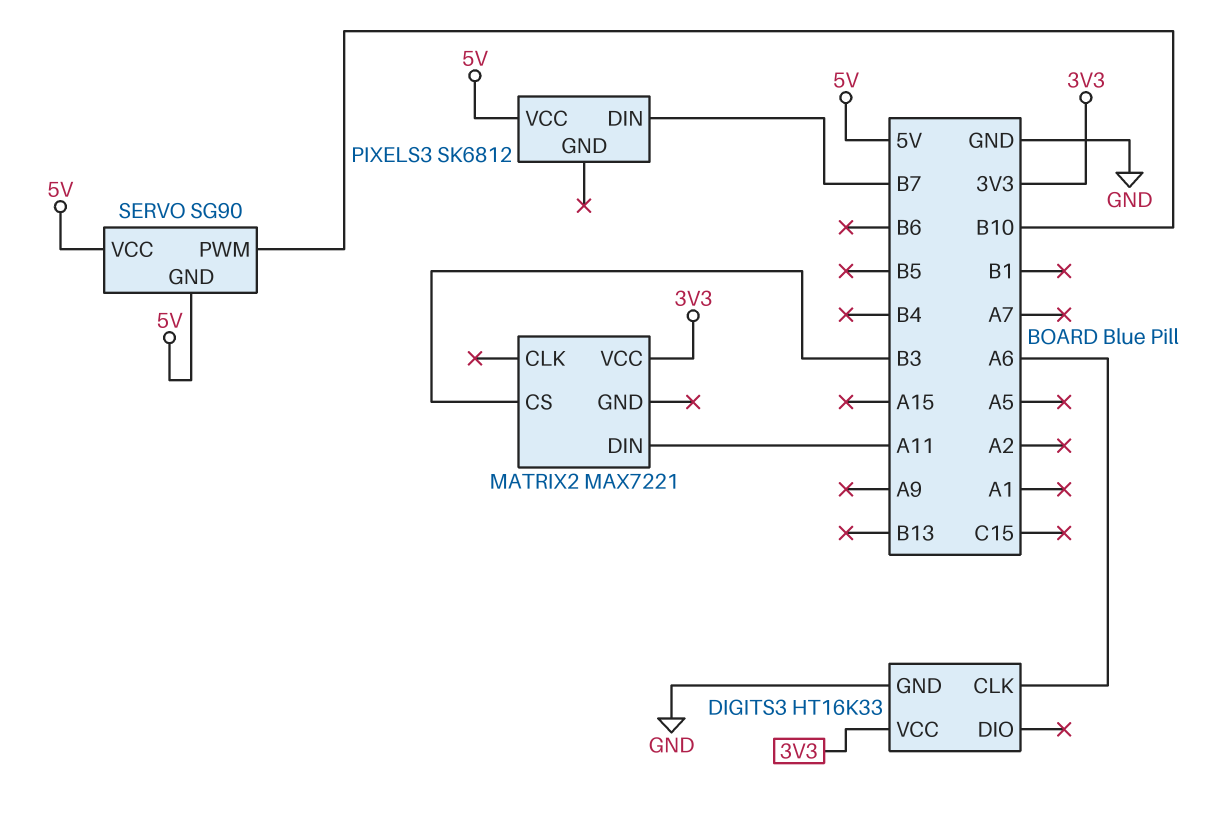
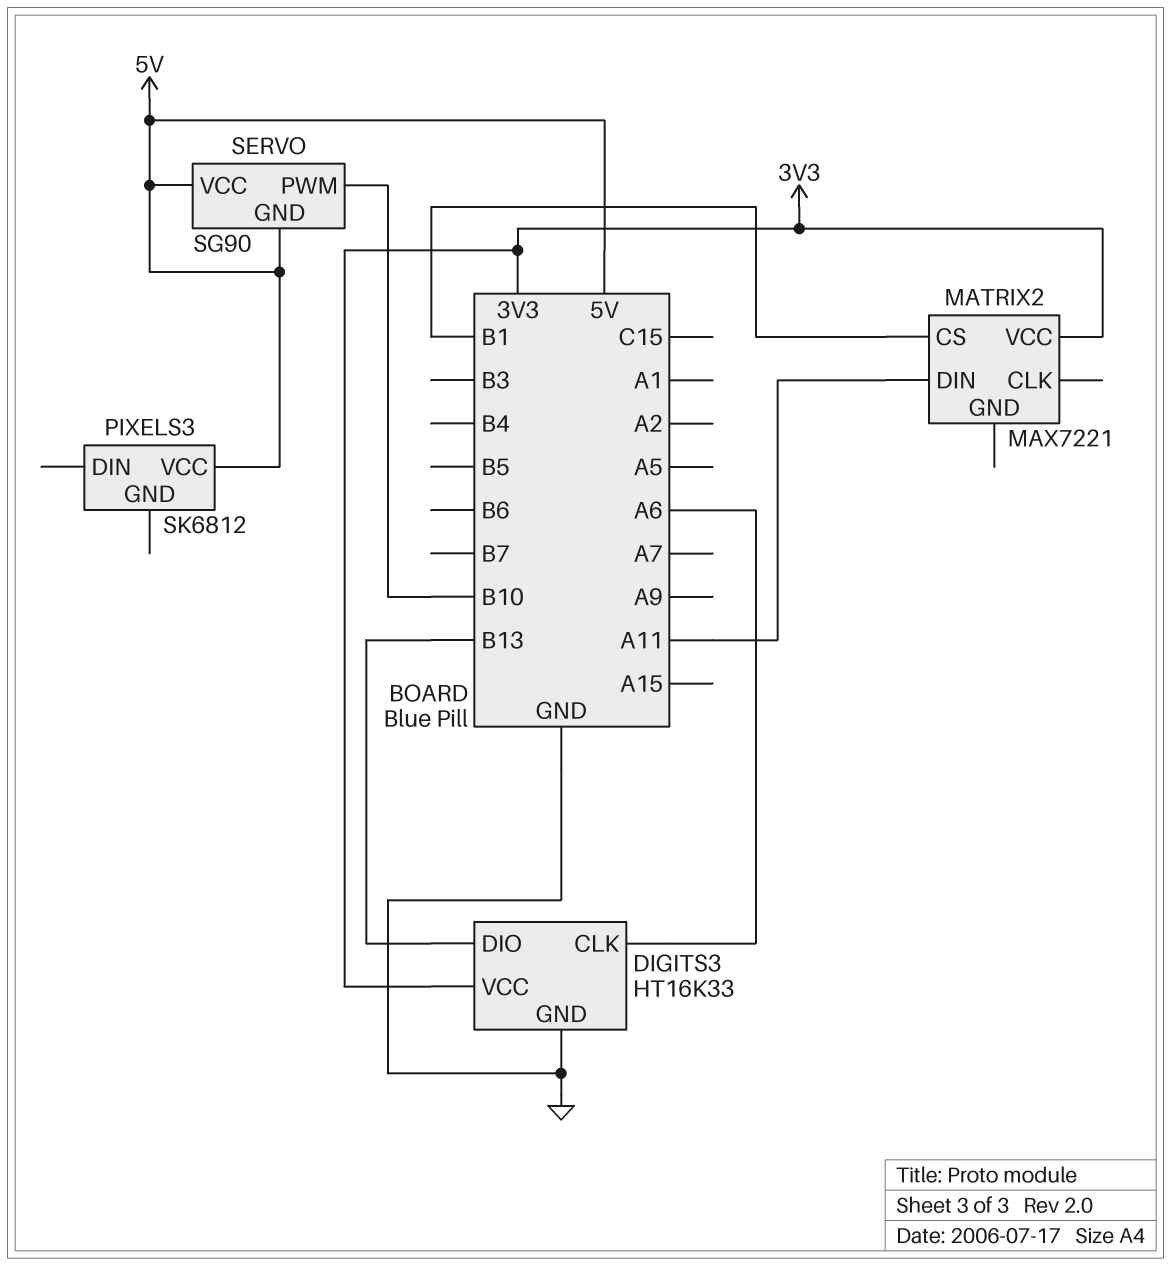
DIGITS3 pin DIO: none -> B13
MATRIX2 pin CS: B3 -> B1
PIXELS3 pin DIN: B7 -> none

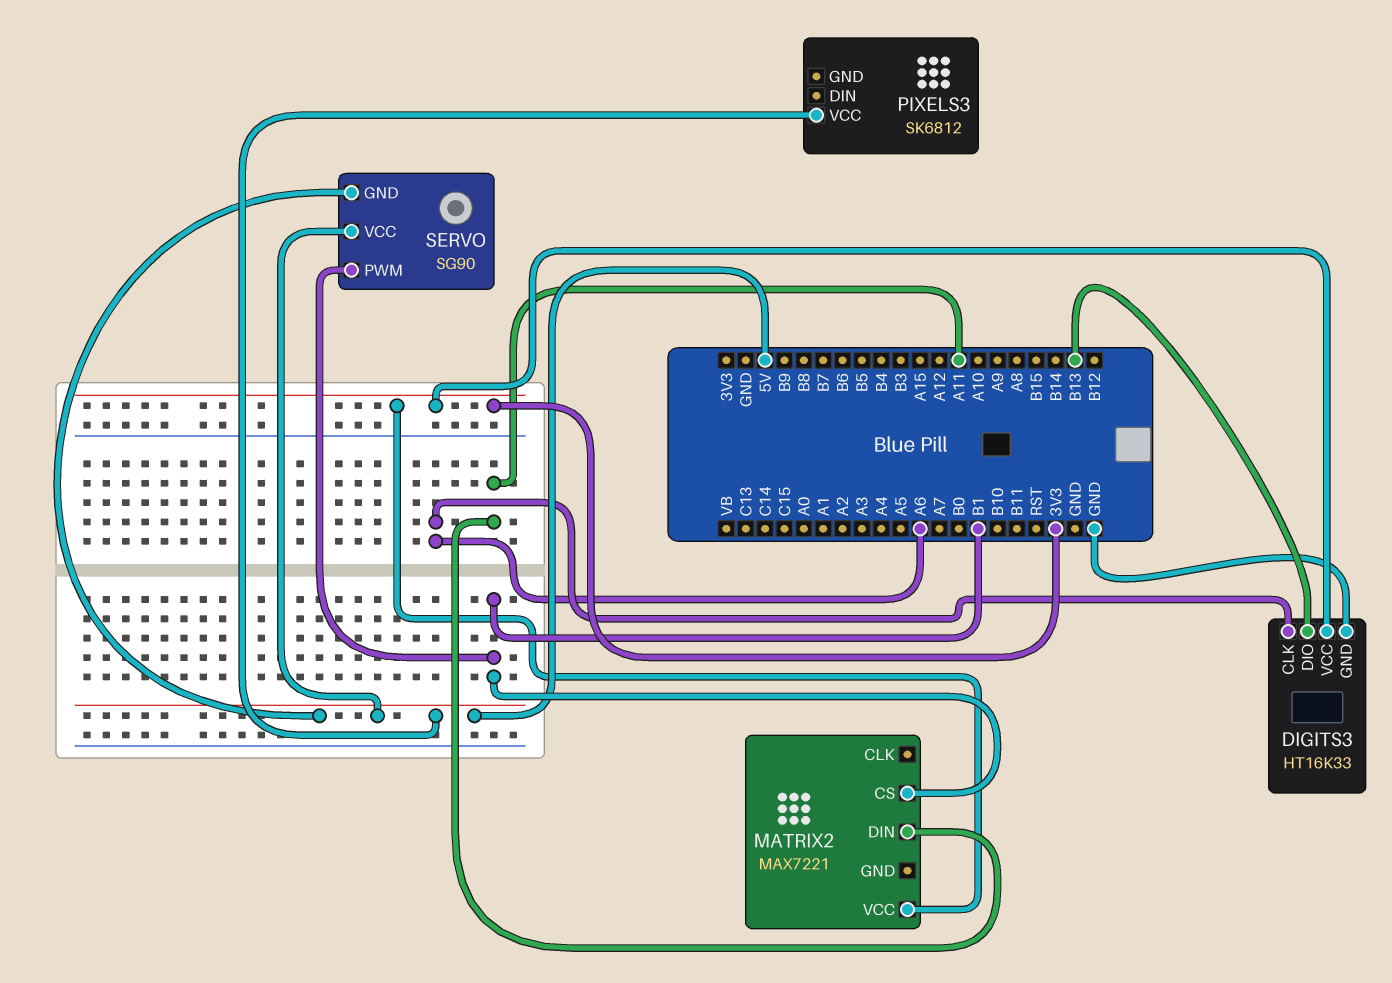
SERVO pin PWM: B10 -> B1

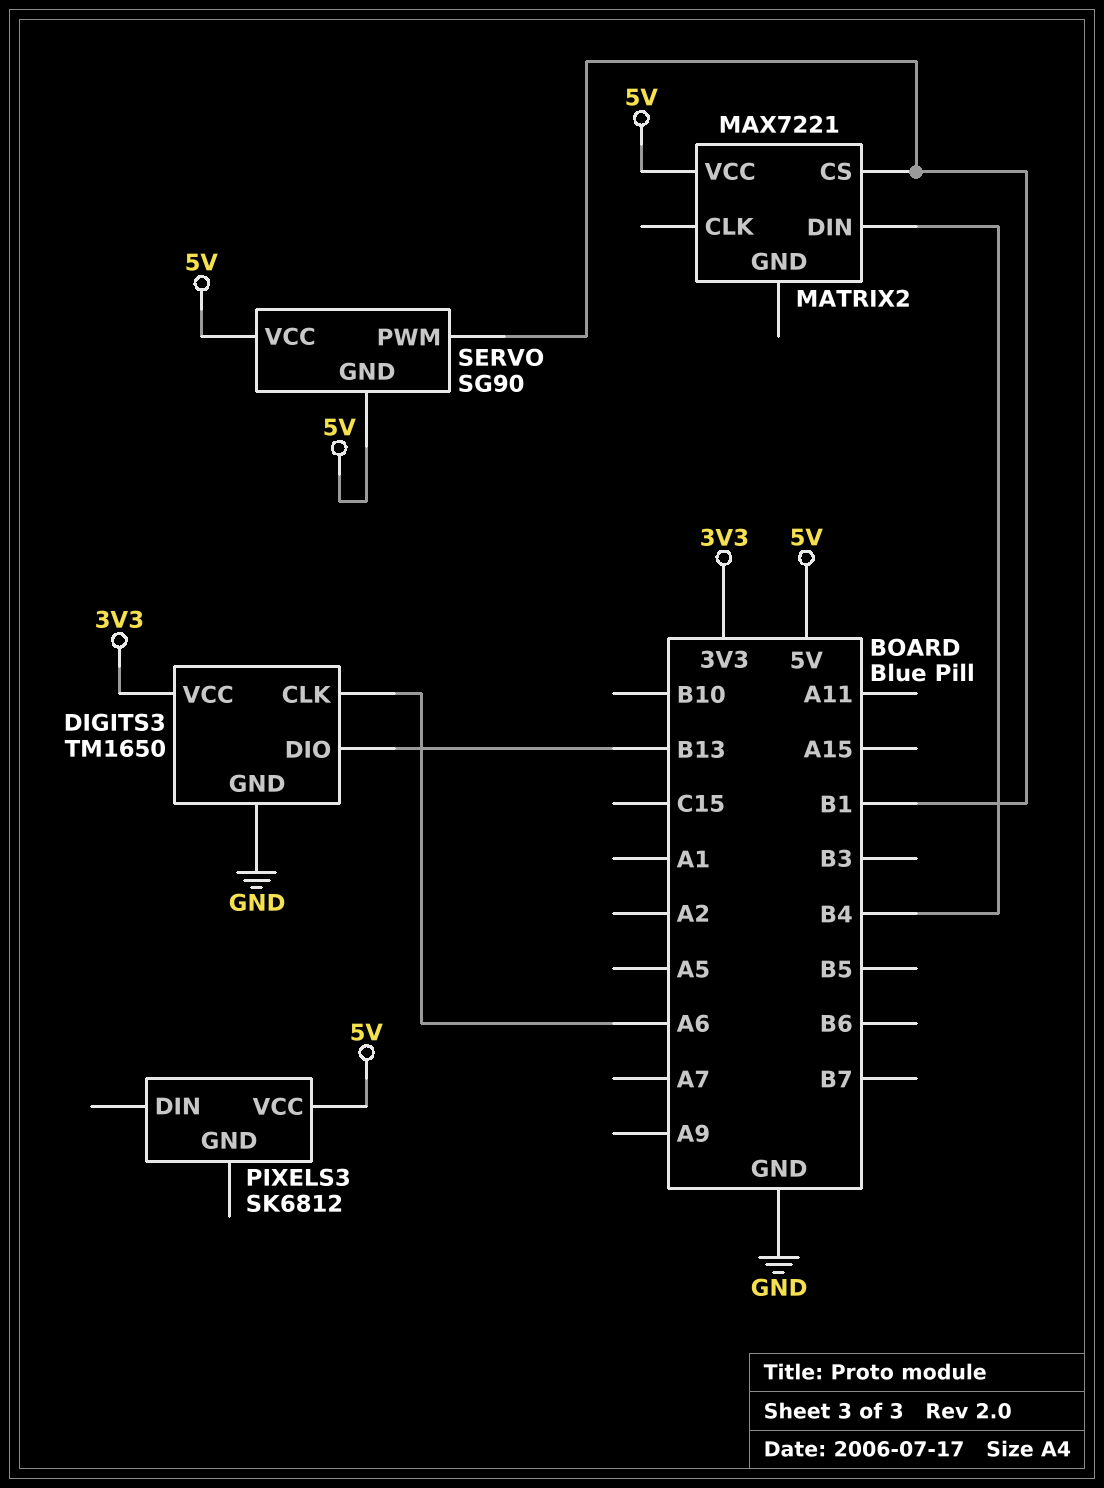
DIGITS3: HT16K33 -> TM1650
MATRIX2 pin DIN: A11 -> B4
MATRIX2 pin VCC: 3V3 -> 5V

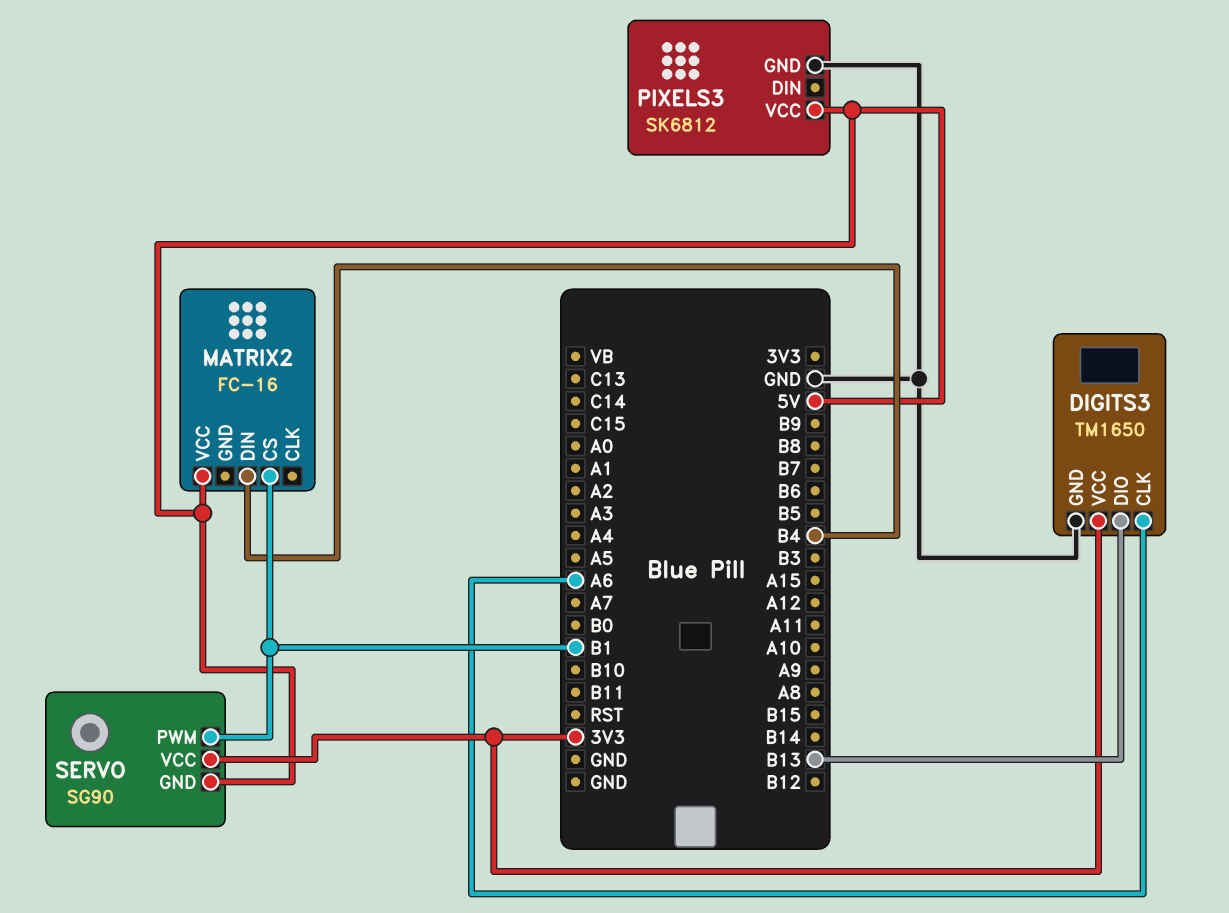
MATRIX2: MAX7221 -> FC-16
PIXELS3 pin GND: none -> GND
SERVO pin VCC: 5V -> 3V3

